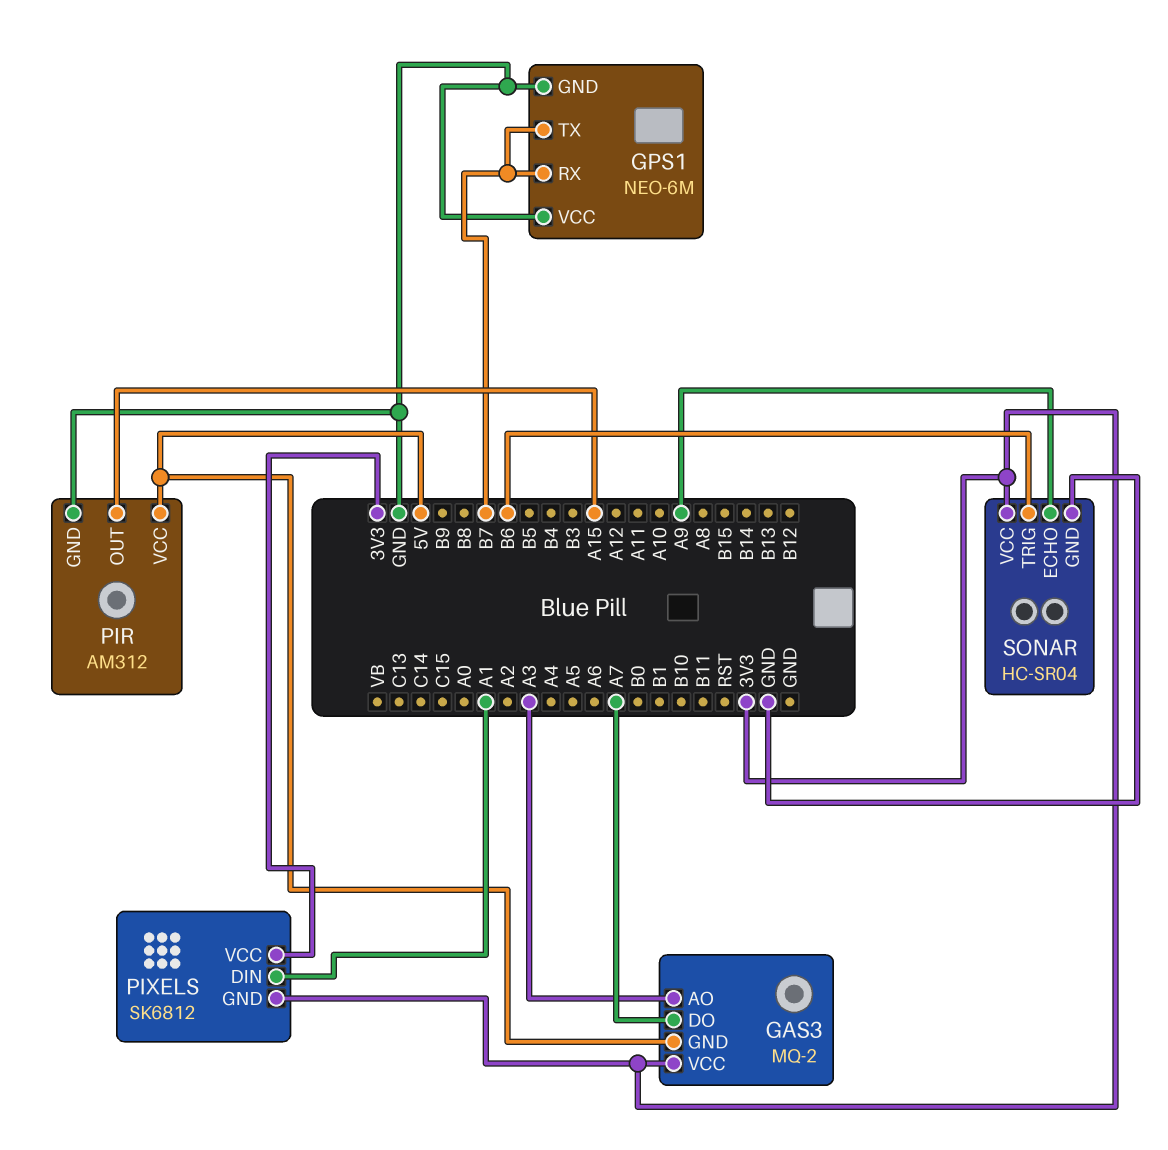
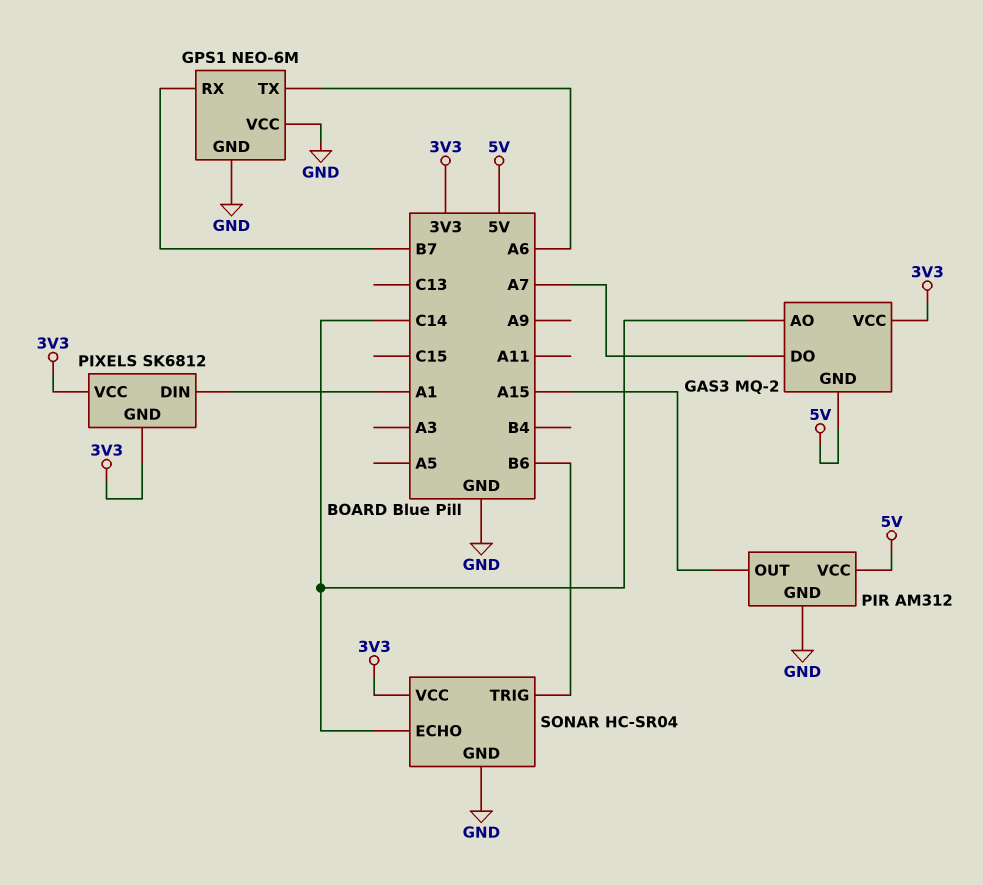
GAS3 pin AO: A3 -> C14
GPS1 pin TX: B7 -> A6
SONAR pin ECHO: A9 -> C14

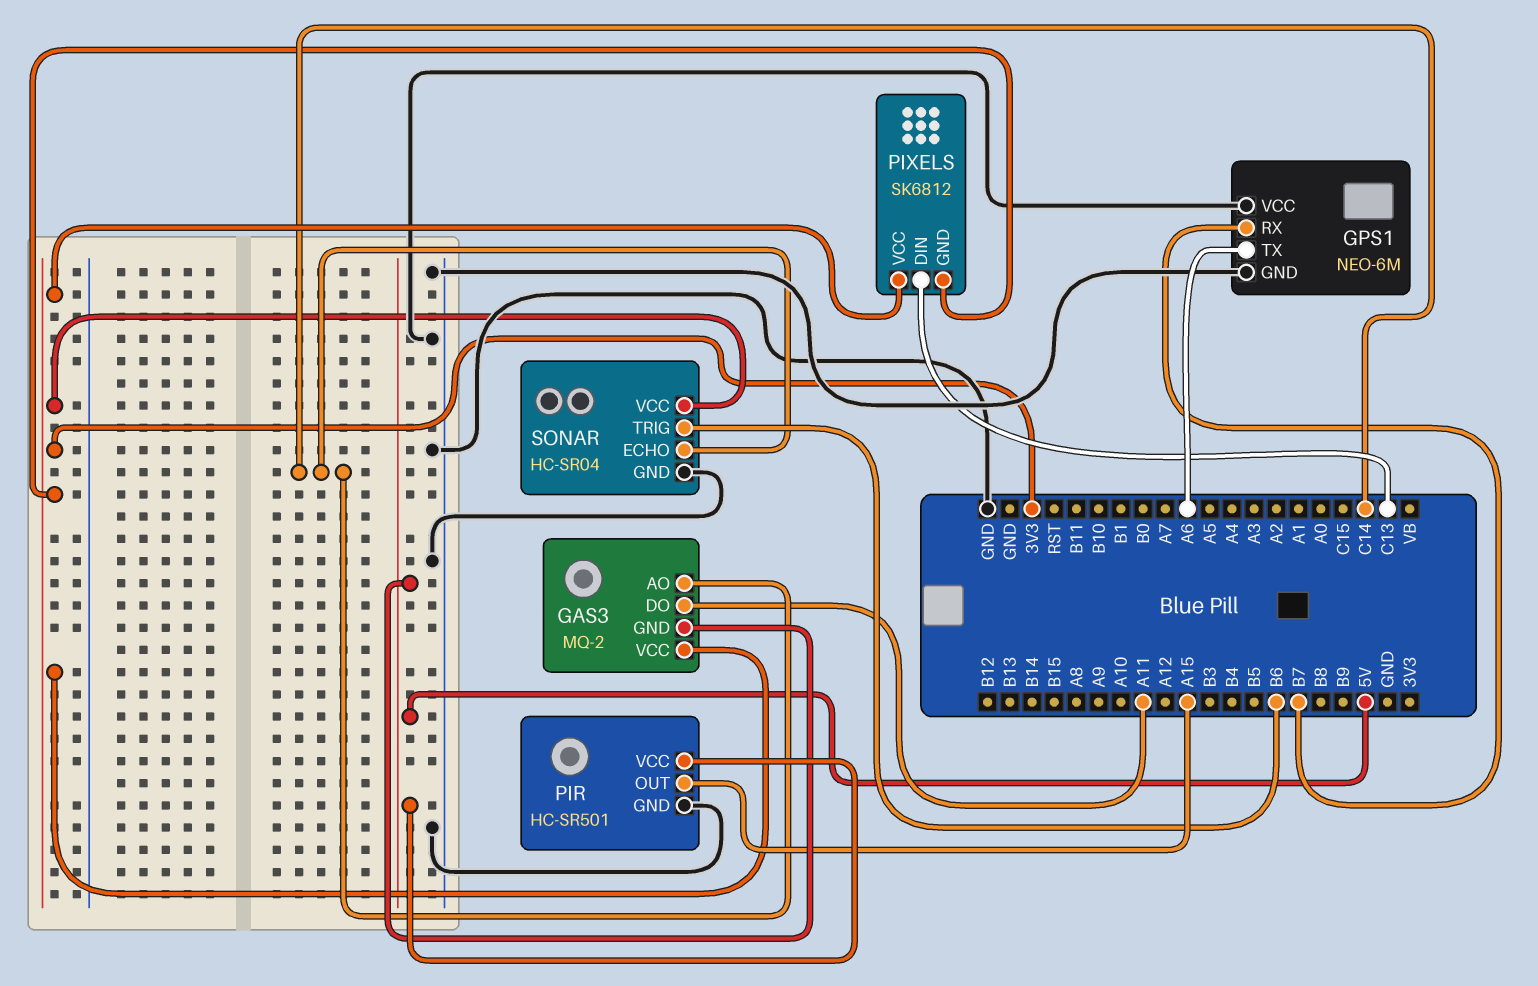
GAS3 pin DO: A7 -> A11
PIR: AM312 -> HC-SR501
PIXELS pin DIN: A1 -> C13

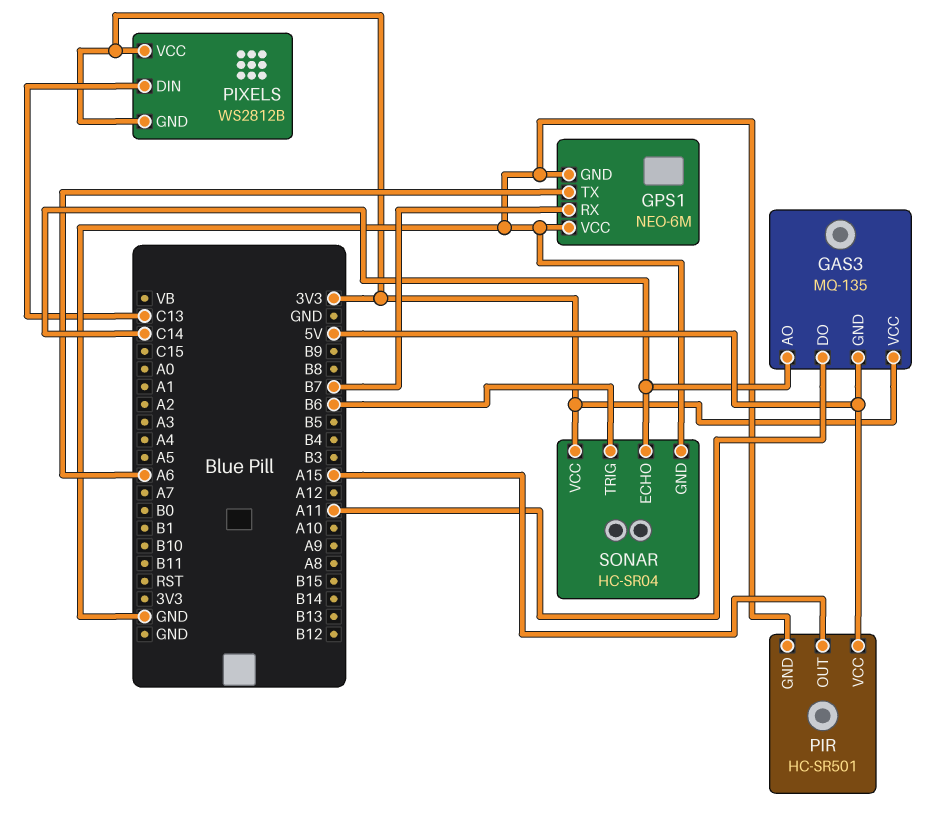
GAS3: MQ-2 -> MQ-135
PIXELS: SK6812 -> WS2812B

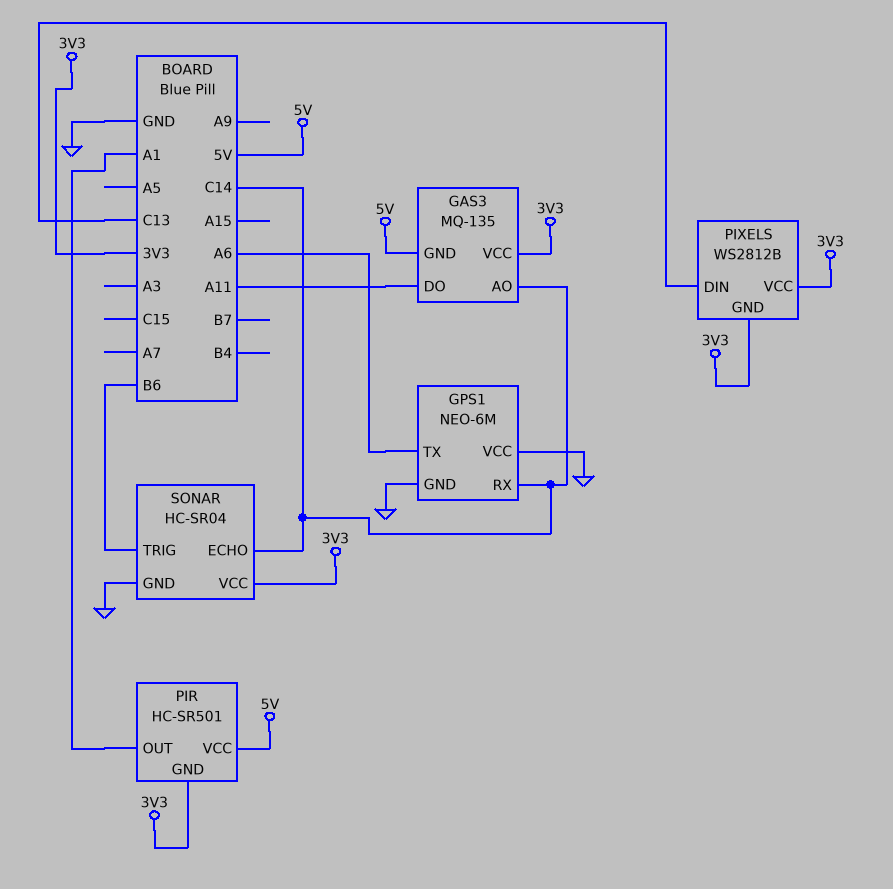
GPS1 pin RX: B7 -> C14
PIR pin GND: GND -> 3V3
PIR pin OUT: A15 -> A1

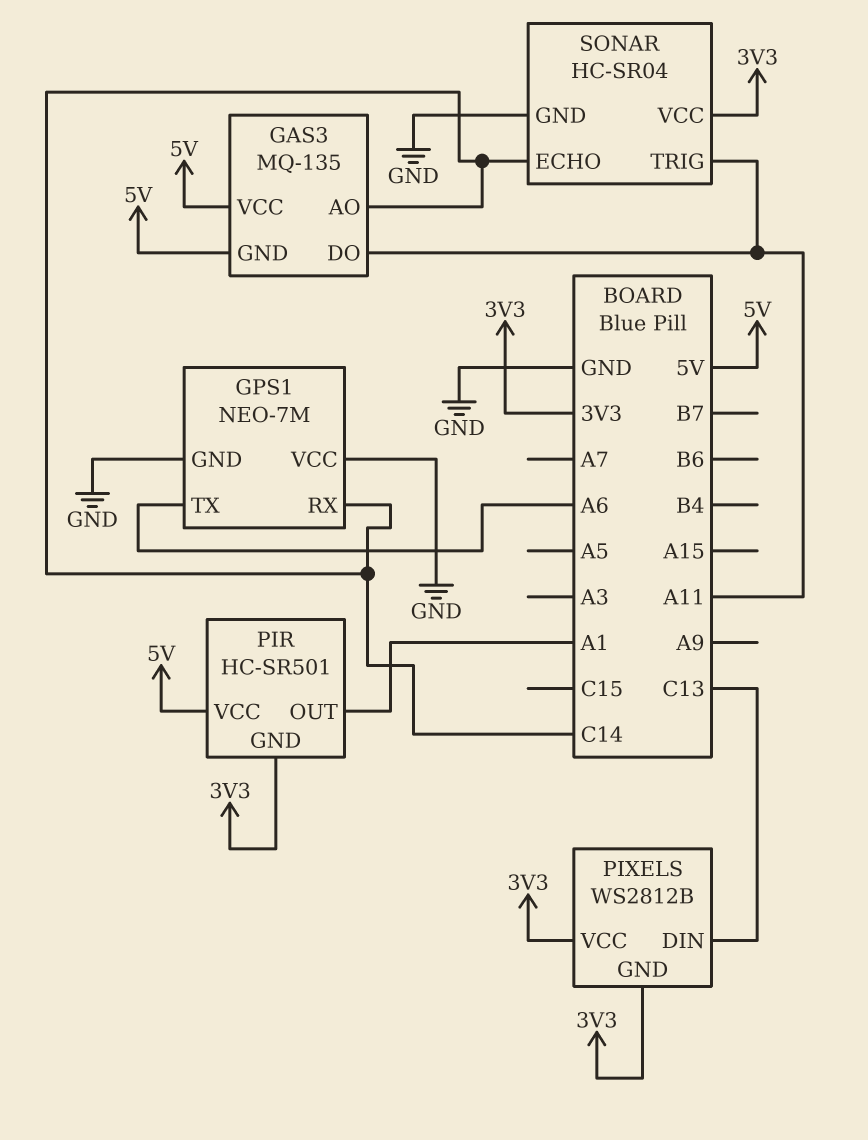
GAS3 pin VCC: 3V3 -> 5V
GPS1: NEO-6M -> NEO-7M
SONAR pin TRIG: B6 -> A11

